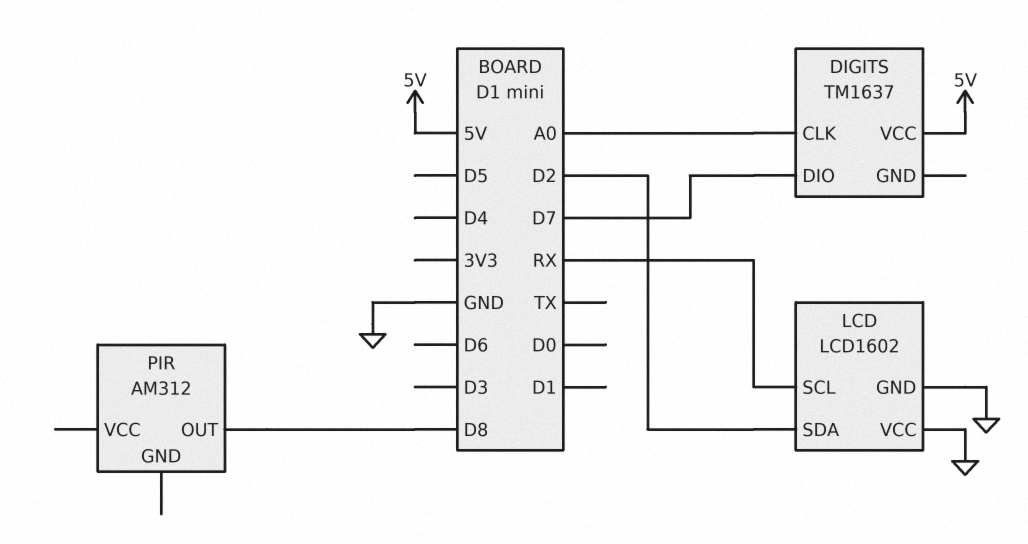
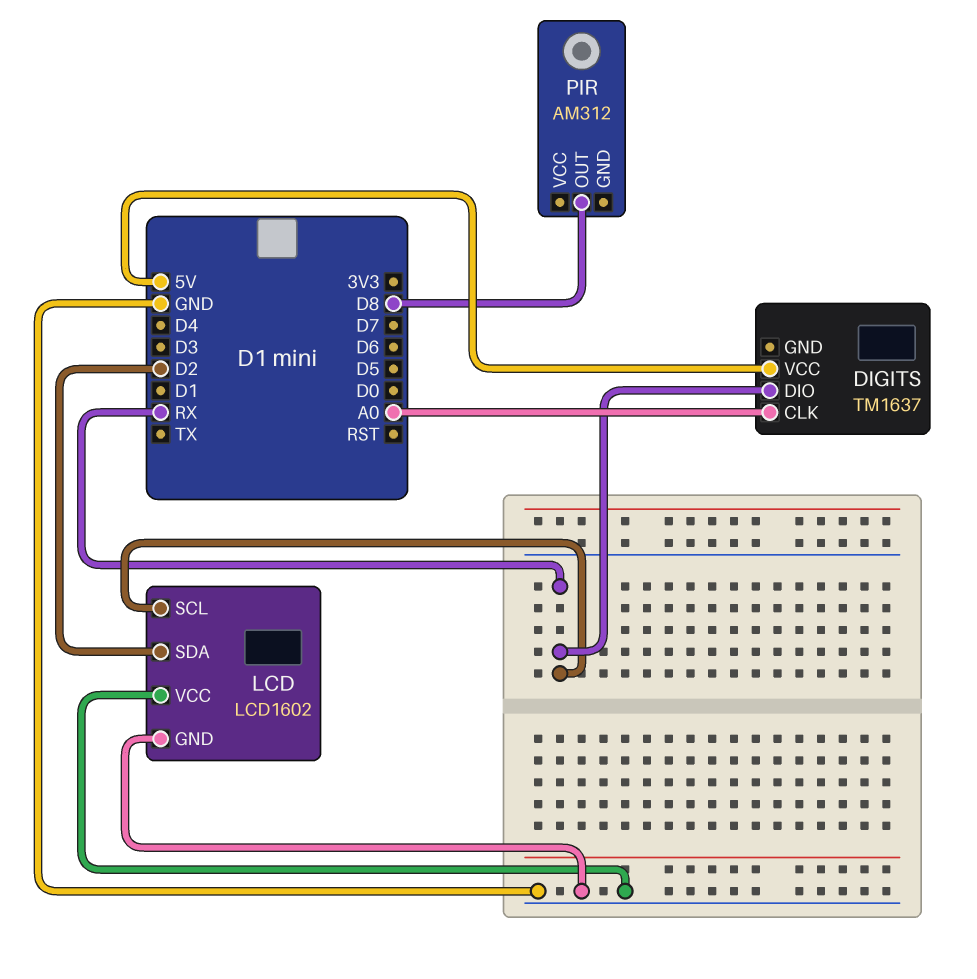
DIGITS pin DIO: D7 -> RX

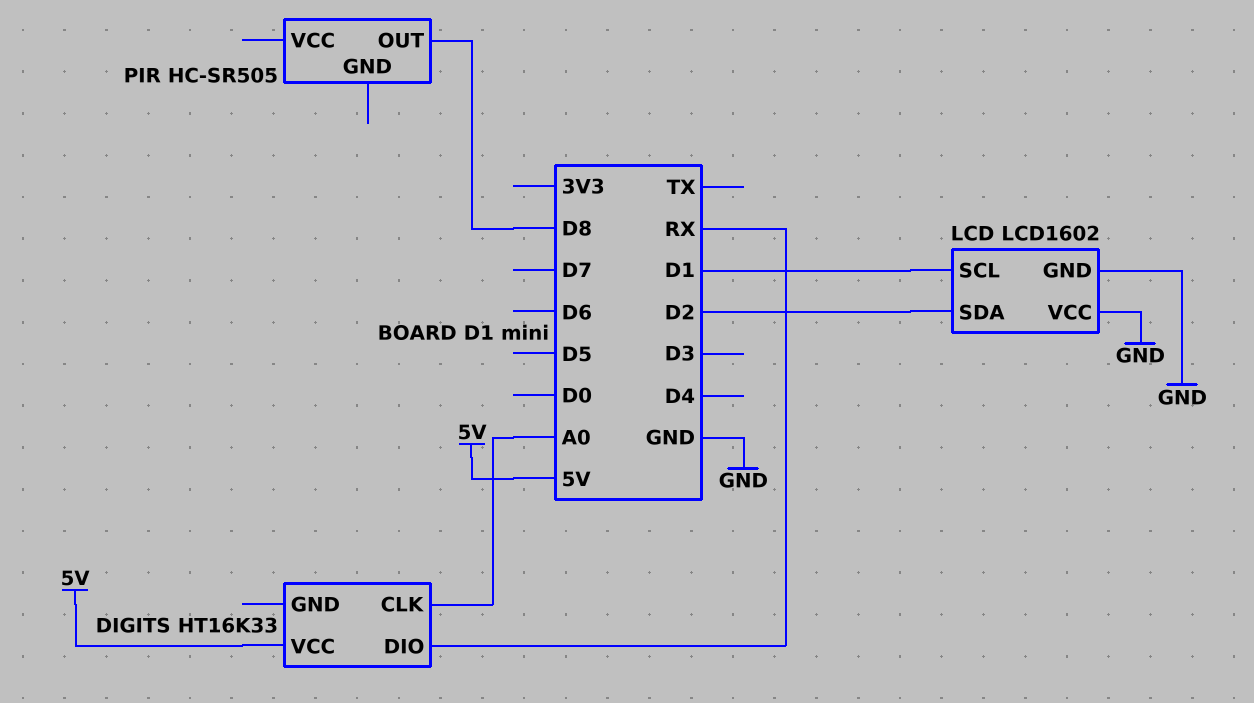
DIGITS: TM1637 -> HT16K33
LCD pin SCL: RX -> D1
PIR: AM312 -> HC-SR505

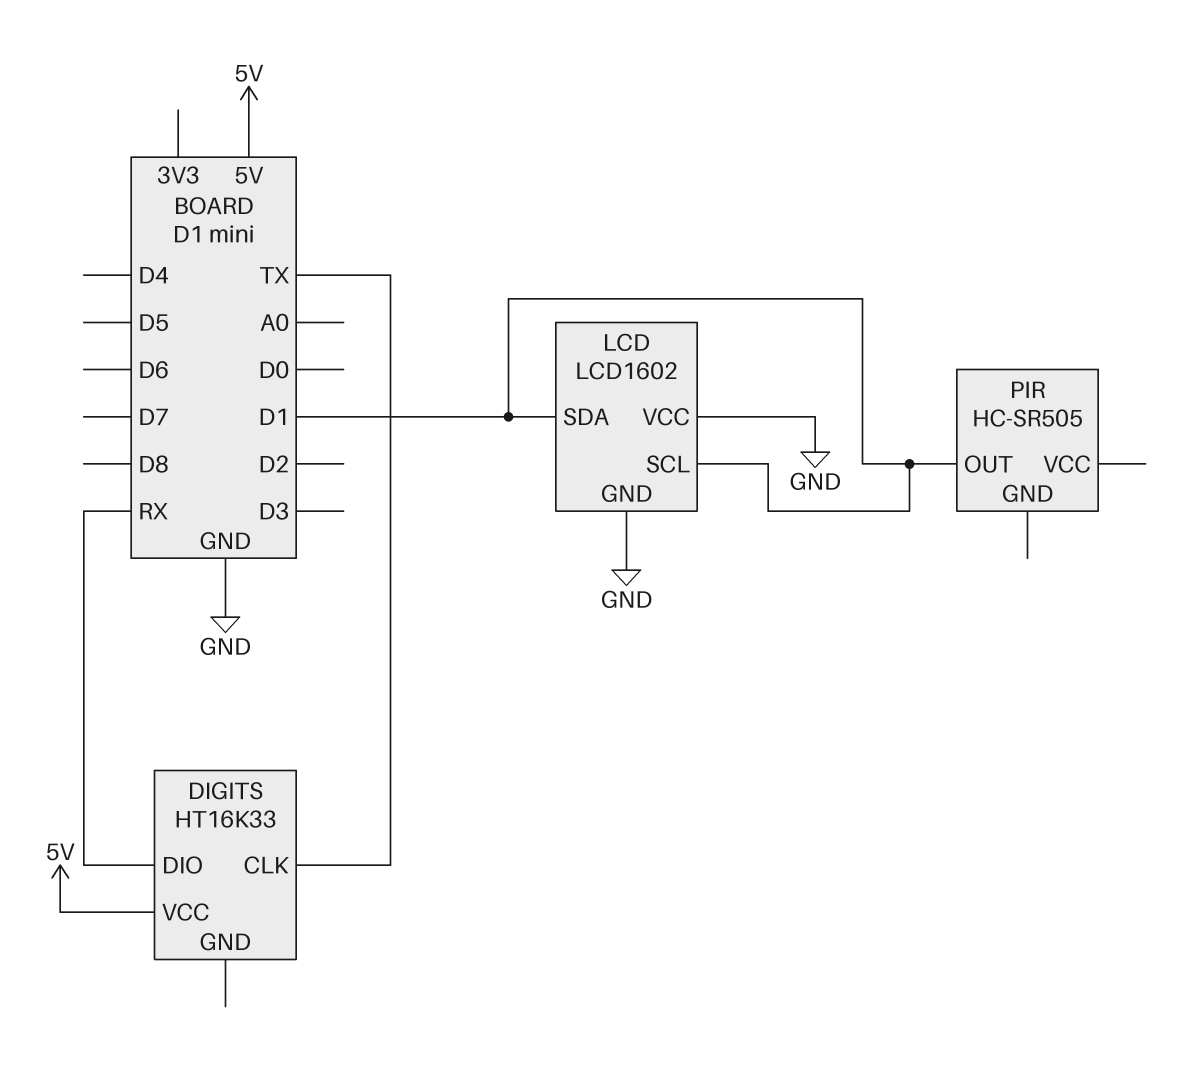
DIGITS pin CLK: A0 -> TX
LCD pin SDA: D2 -> D1
PIR pin OUT: D8 -> D1

